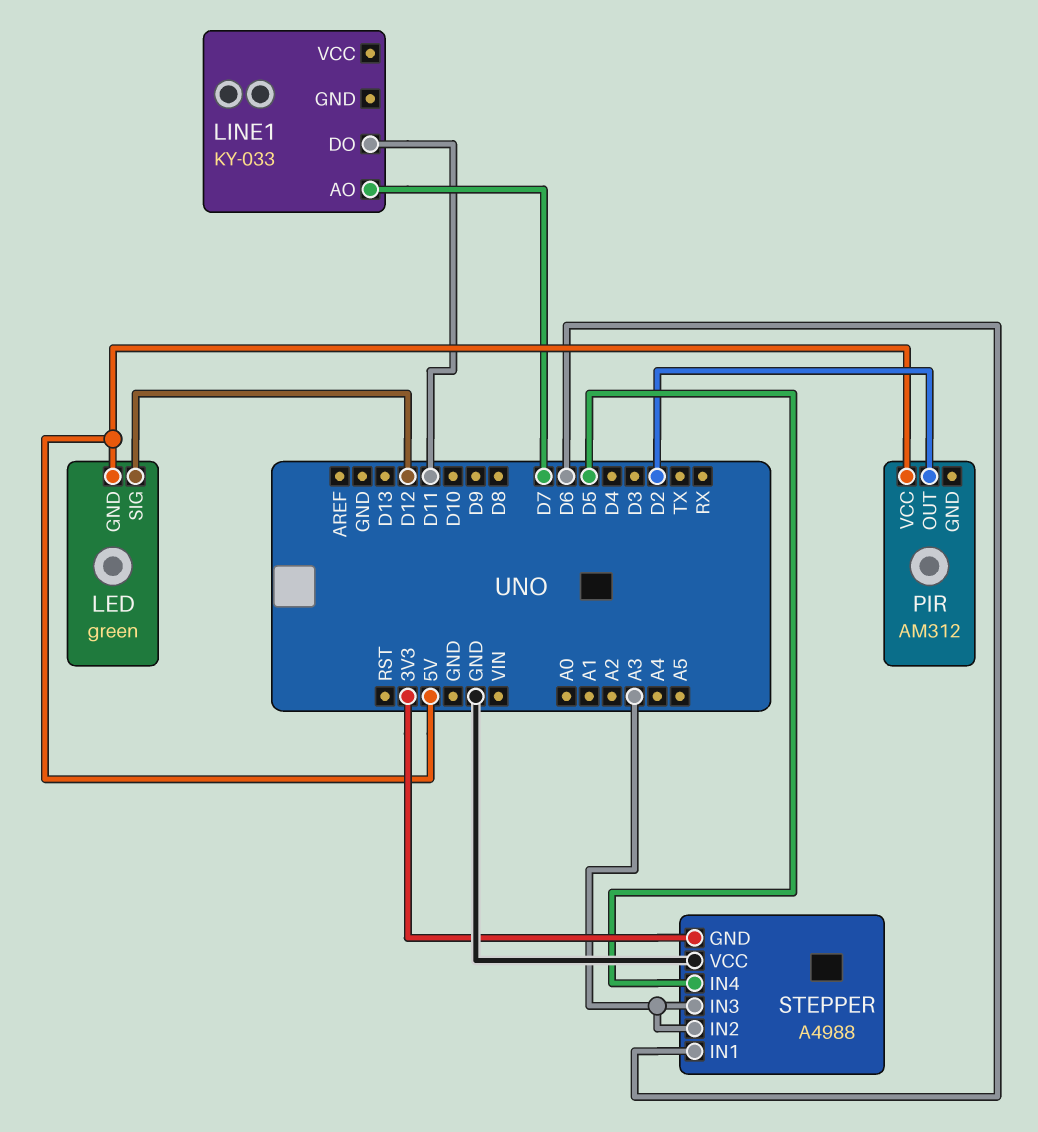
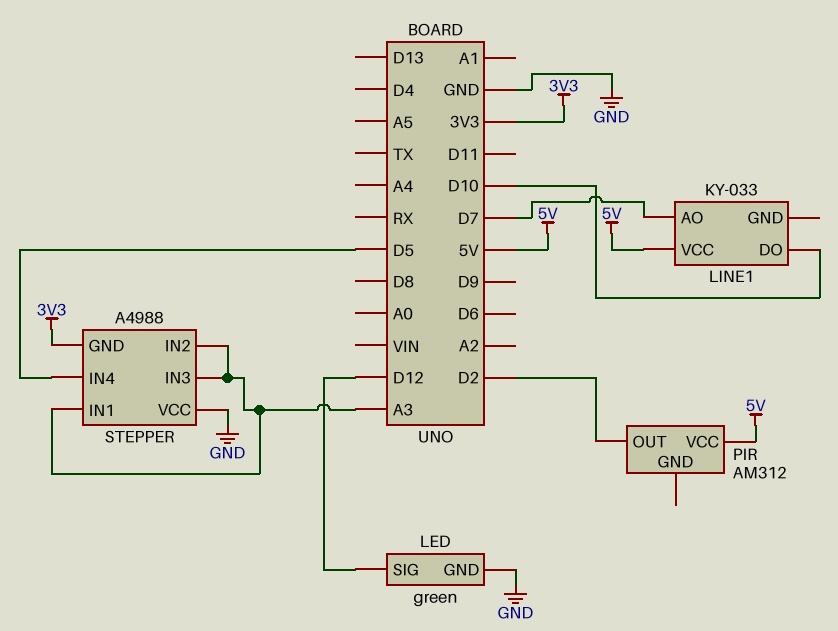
LED pin GND: 5V -> GND
LINE1 pin DO: D11 -> D10
LINE1 pin VCC: none -> 5V
STEPPER pin IN1: D6 -> A3

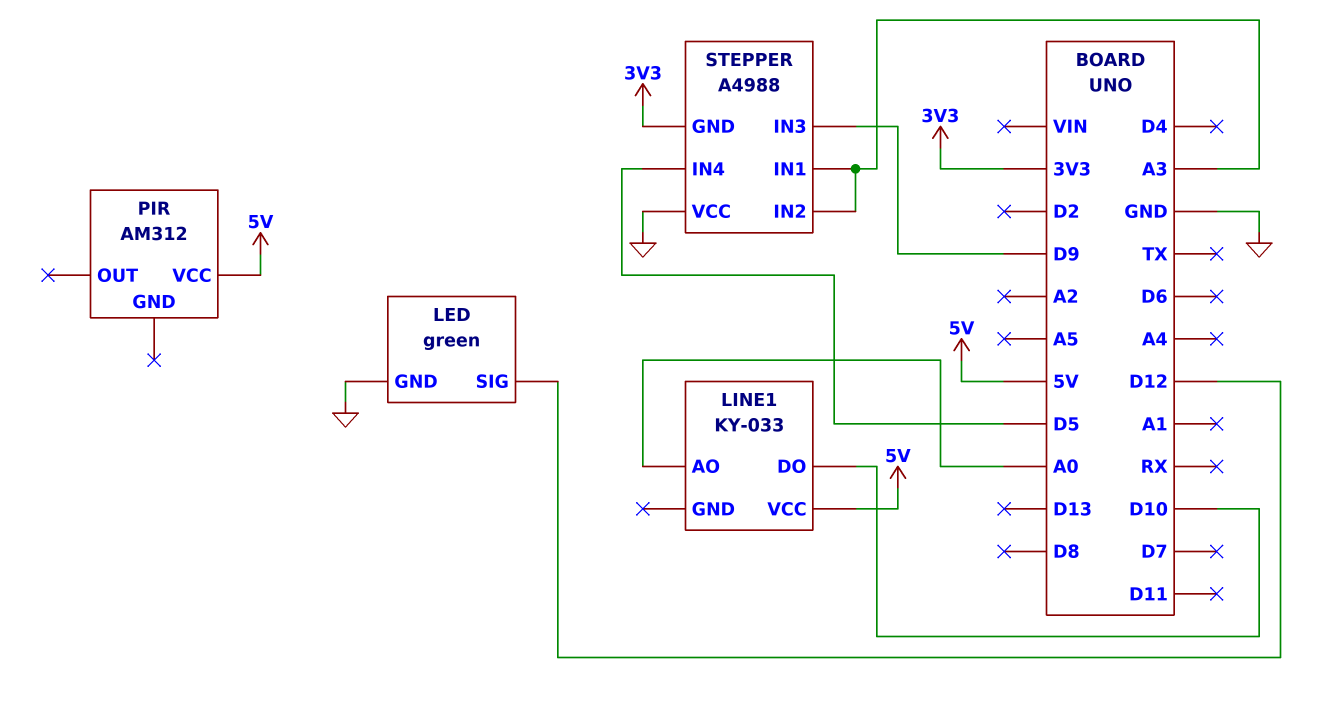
LINE1 pin AO: D7 -> A0
PIR pin OUT: D2 -> none
STEPPER pin IN3: A3 -> D9

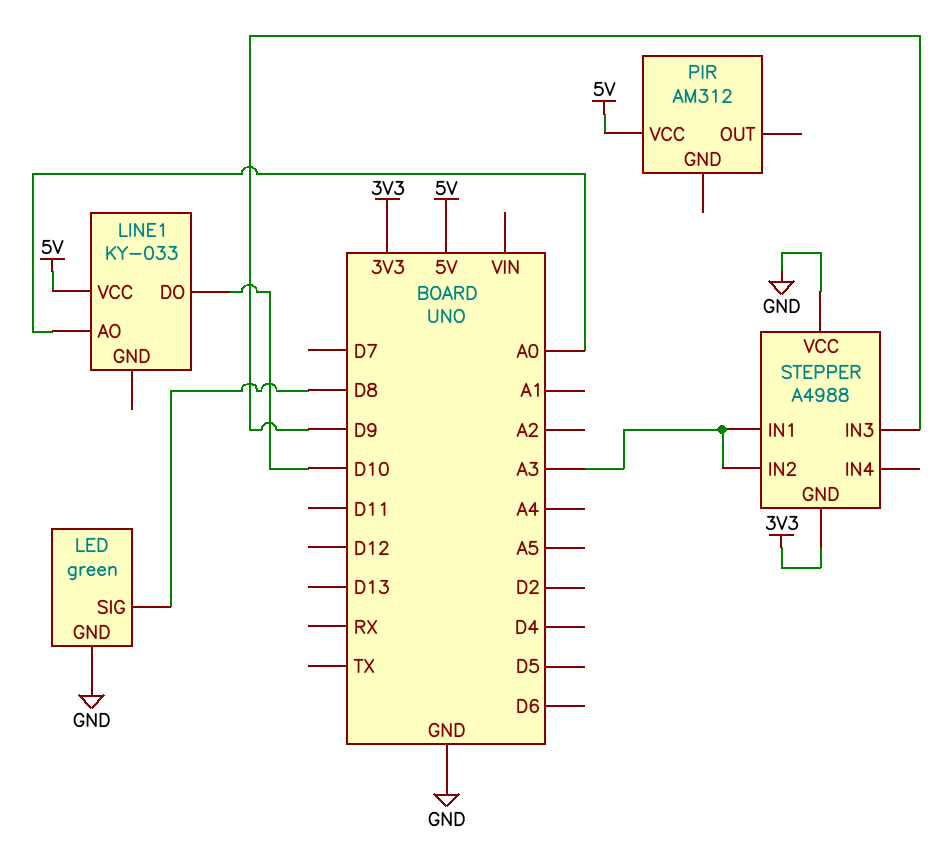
LED pin SIG: D12 -> D8
STEPPER pin IN4: D5 -> none

